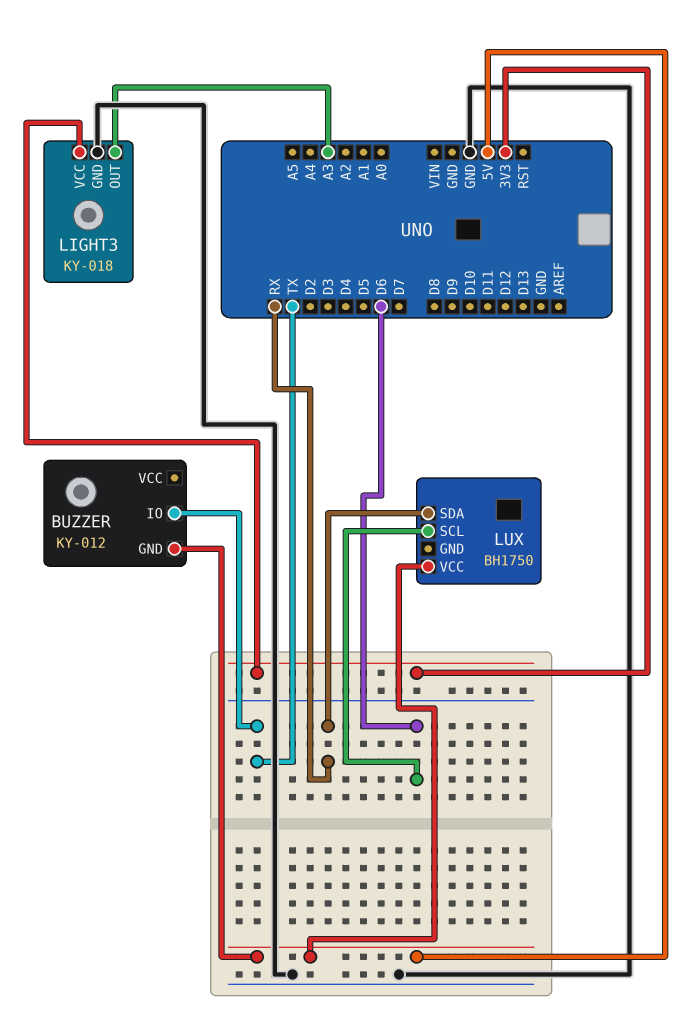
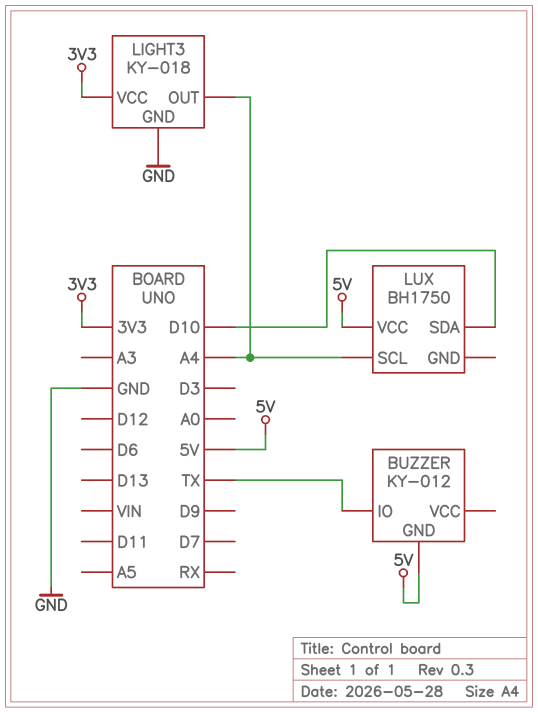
LIGHT3 pin OUT: A3 -> A4
LUX pin SCL: D6 -> A4
LUX pin SDA: RX -> D10

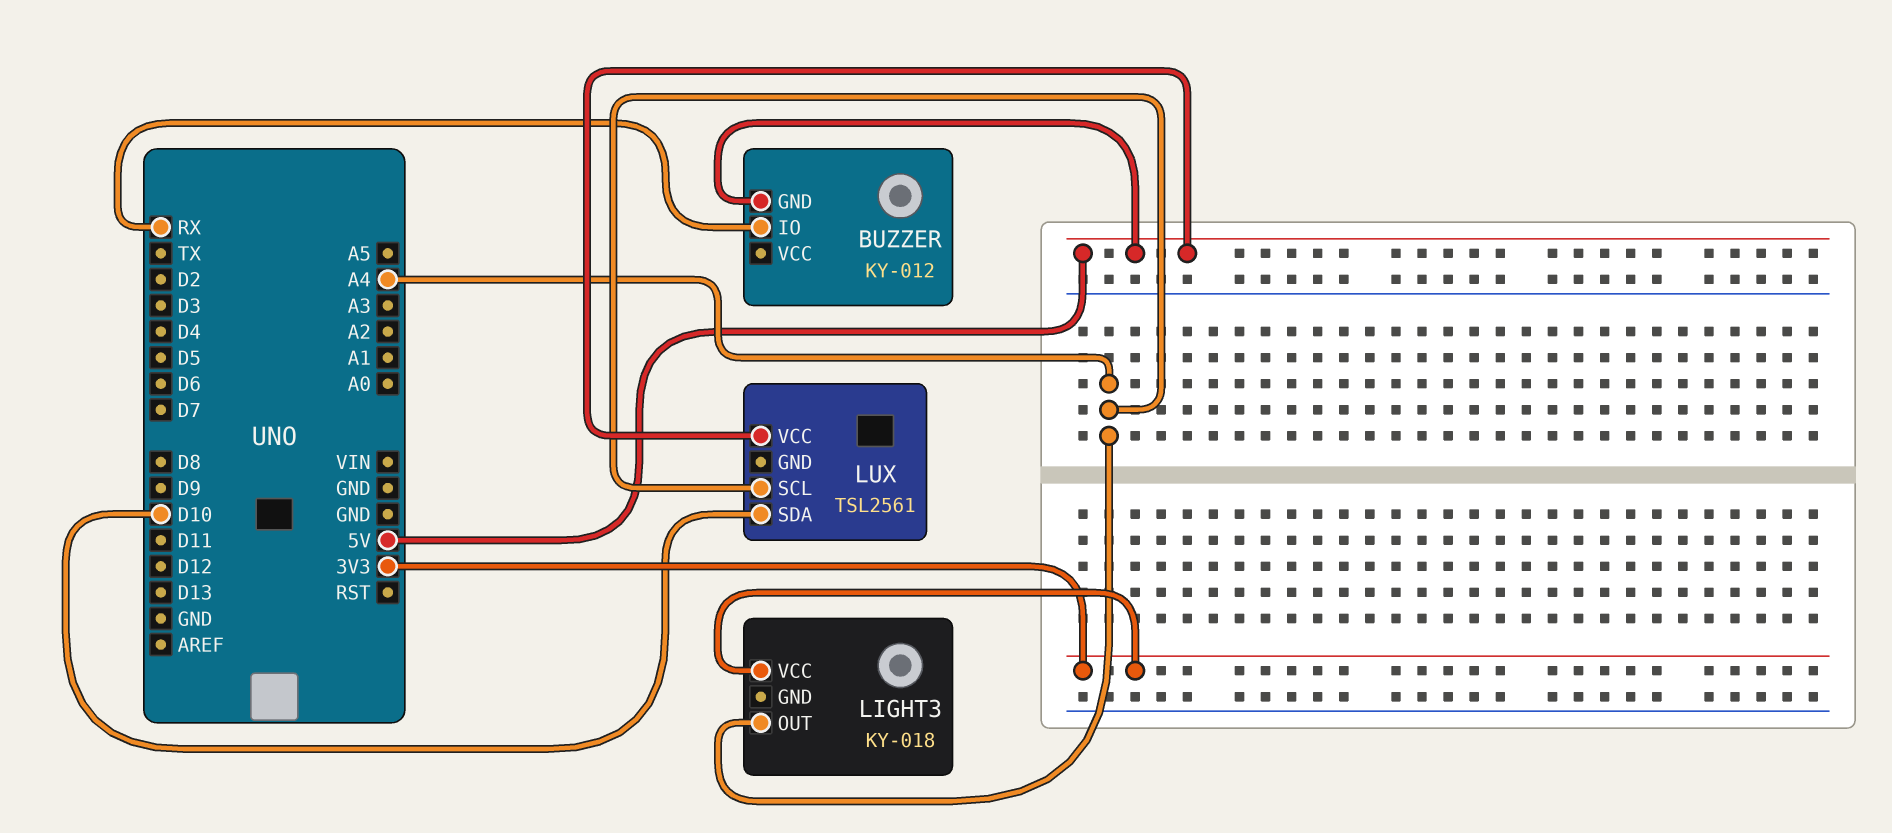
BUZZER pin IO: TX -> RX
LIGHT3 pin GND: GND -> none
LUX: BH1750 -> TSL2561

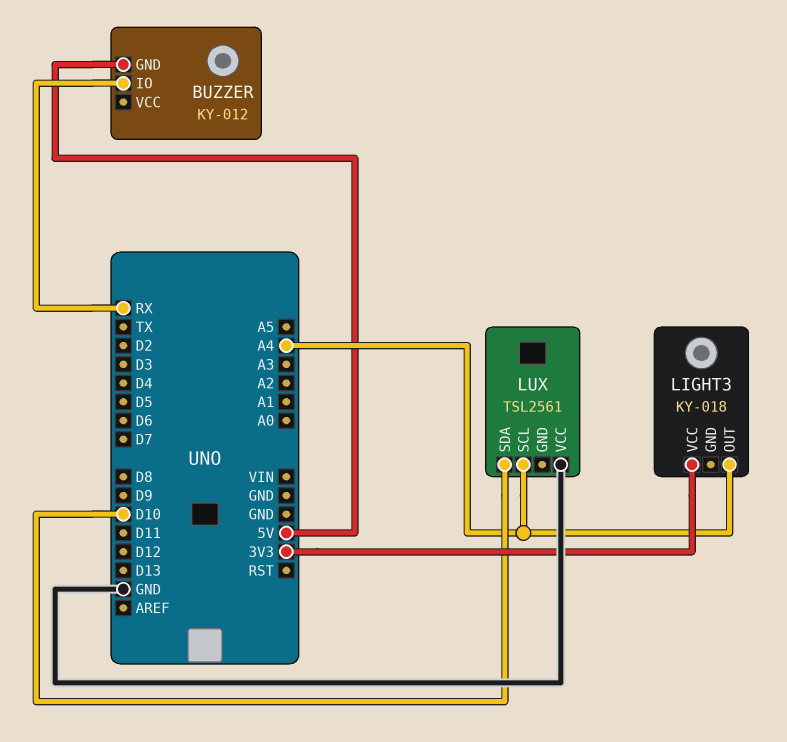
LUX pin VCC: 5V -> GND

